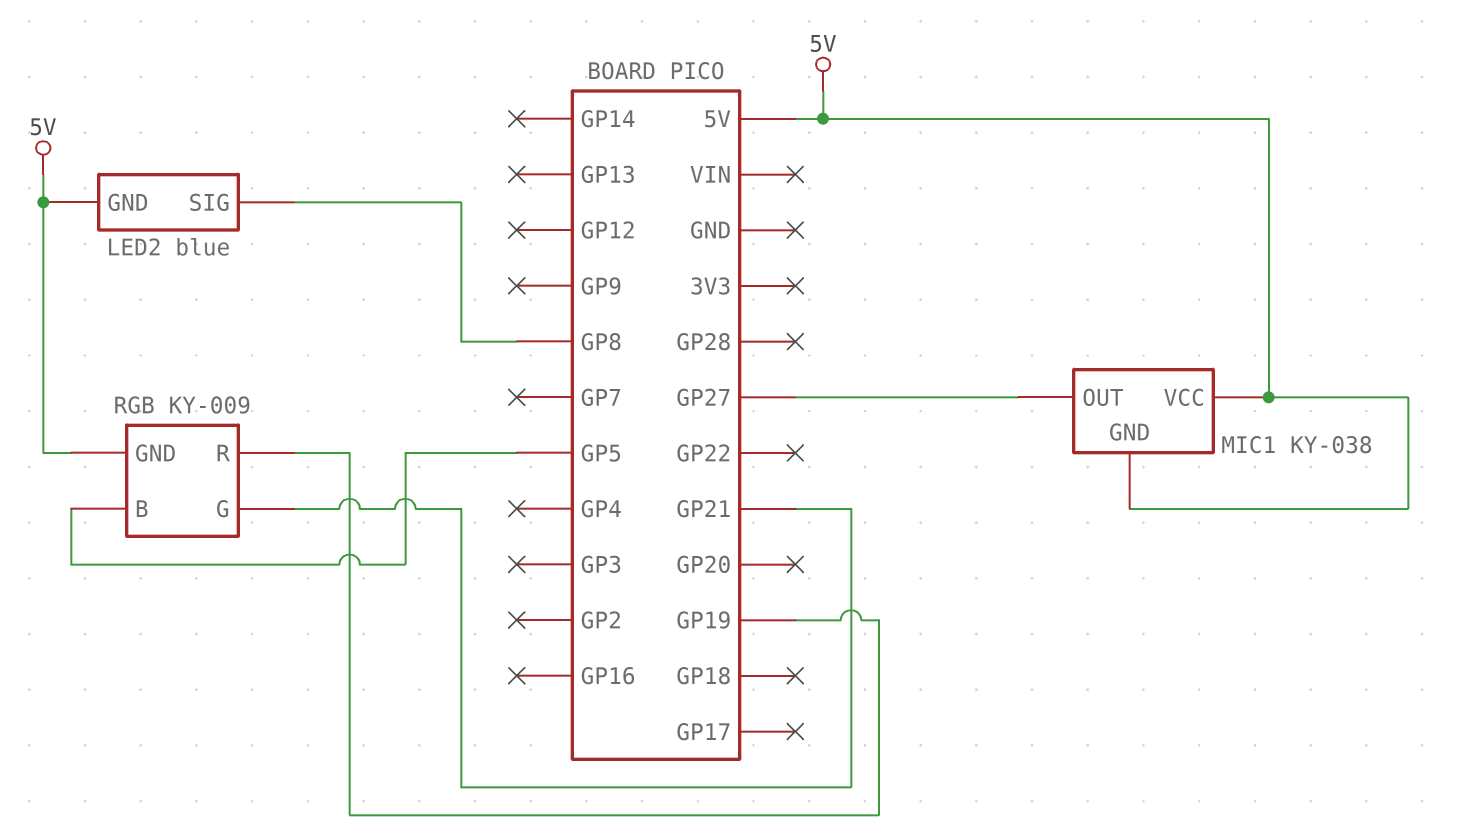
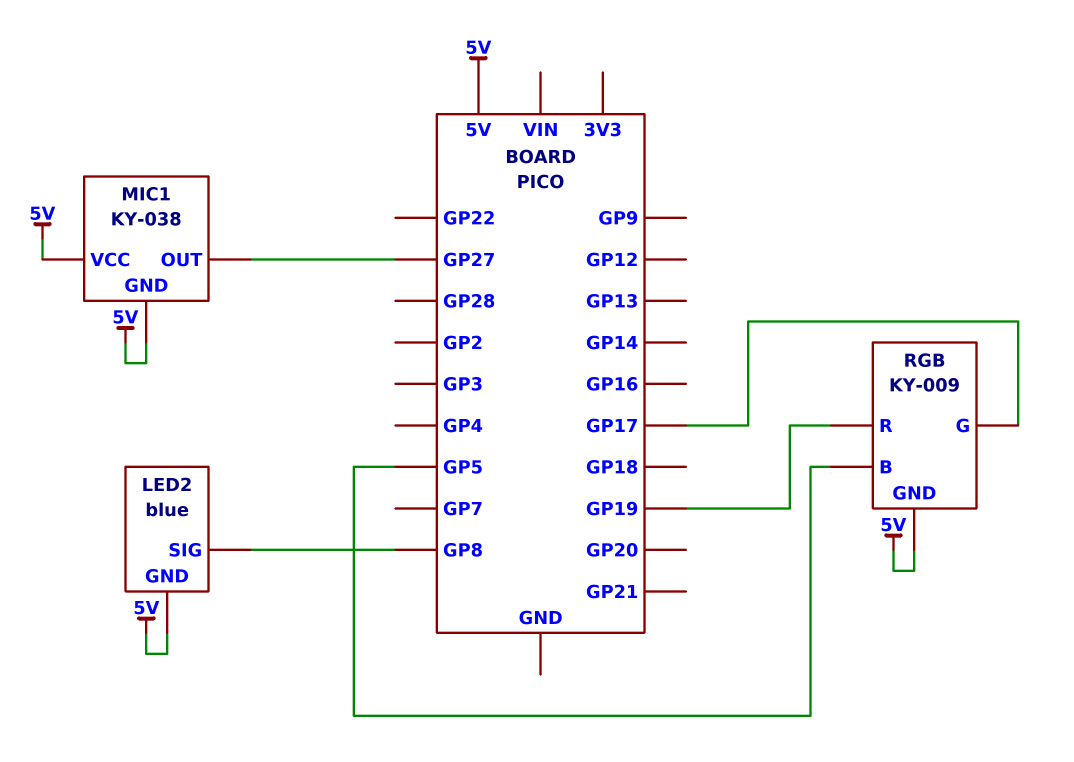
RGB pin G: GP21 -> GP17

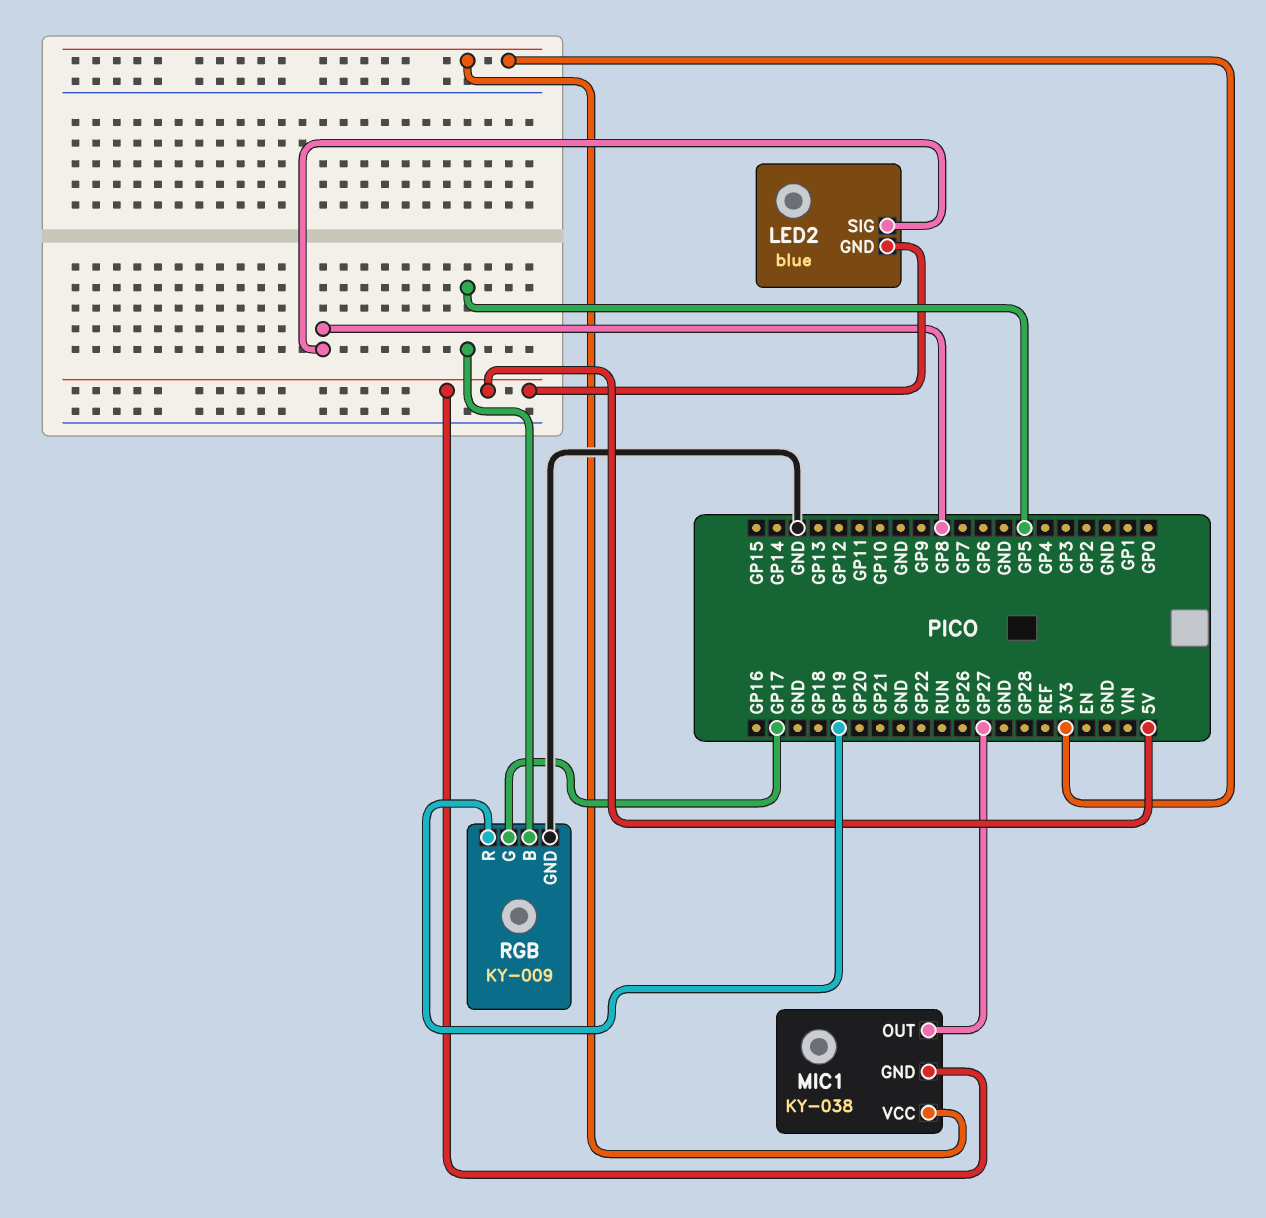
MIC1 pin VCC: 5V -> 3V3
RGB pin GND: 5V -> GND

